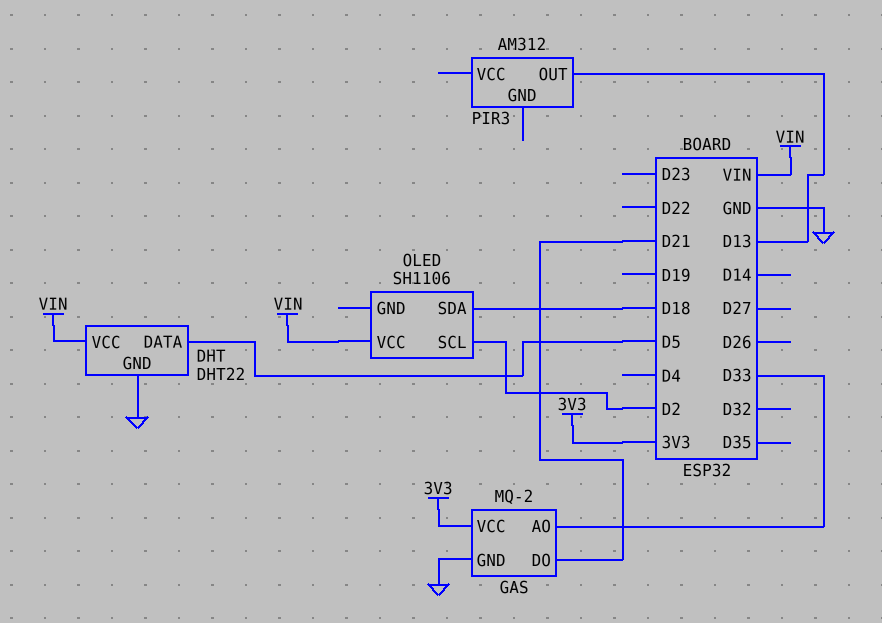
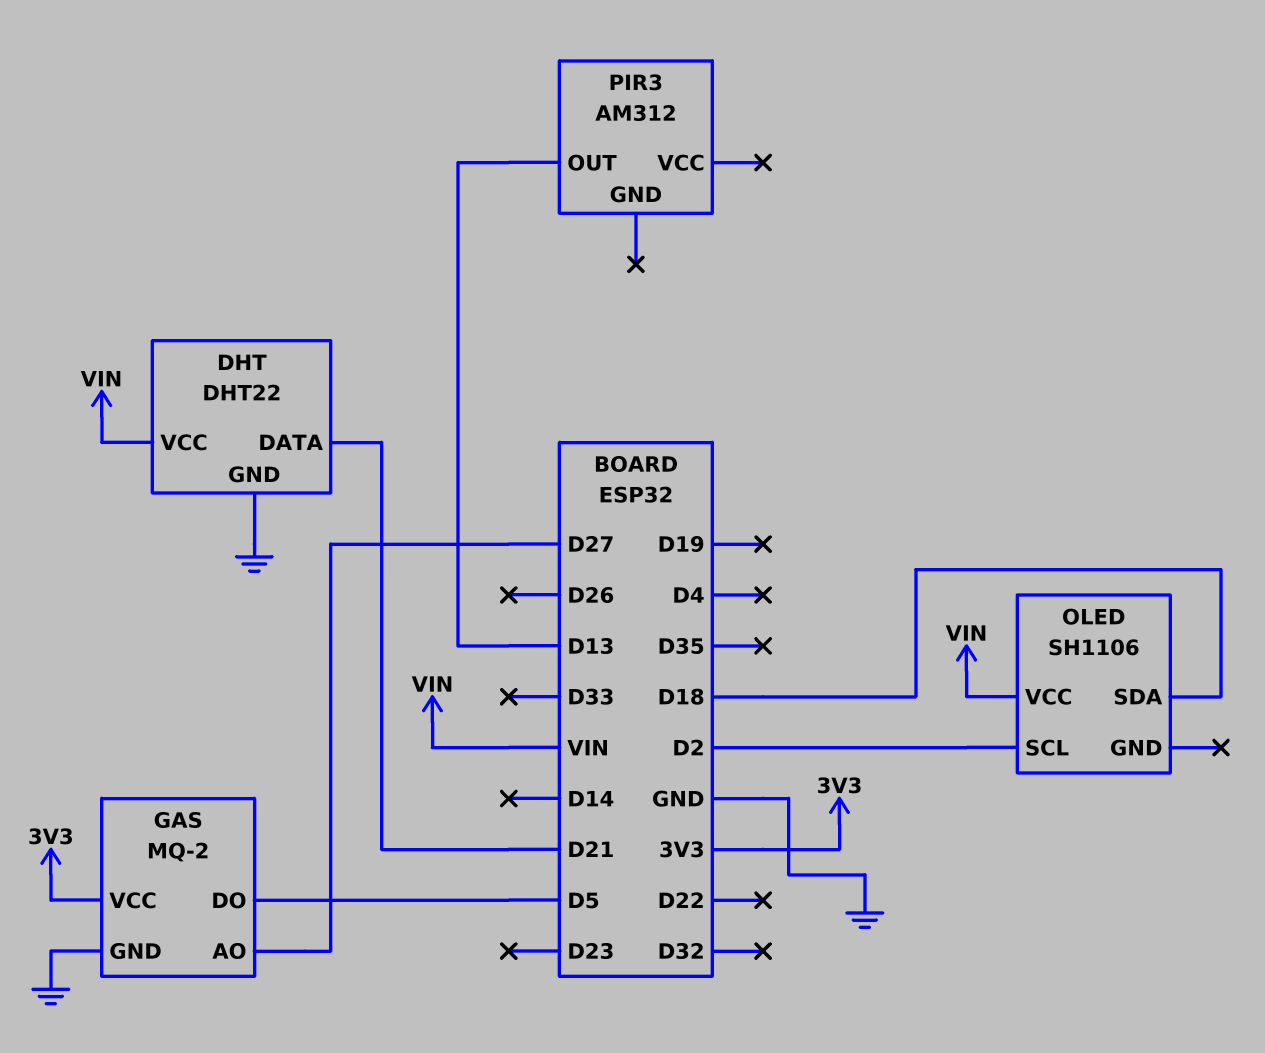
DHT pin DATA: D5 -> D21
GAS pin AO: D33 -> D27
GAS pin DO: D21 -> D5

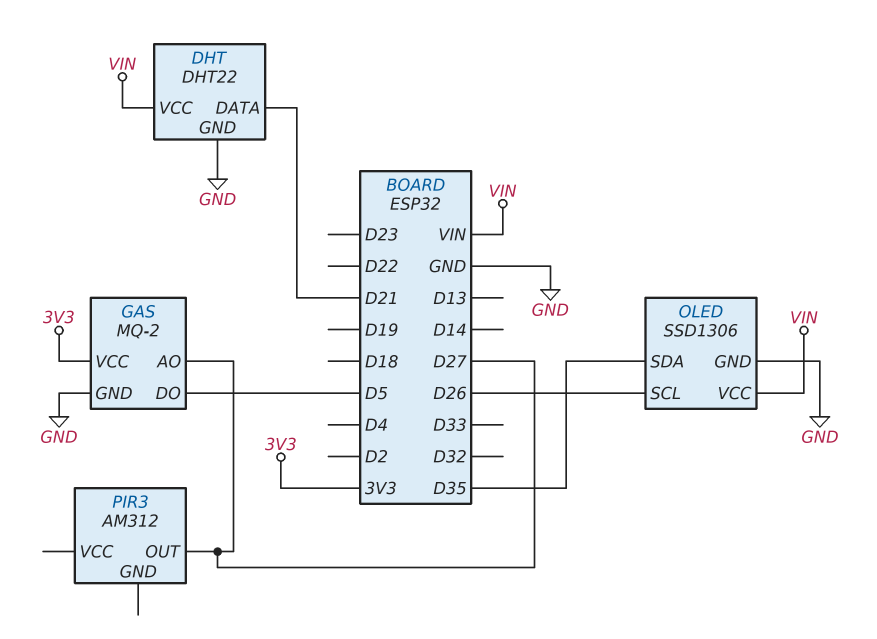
OLED: SH1106 -> SSD1306
OLED pin GND: none -> GND
OLED pin SCL: D2 -> D26
OLED pin SDA: D18 -> D35
PIR3 pin OUT: D13 -> D27

